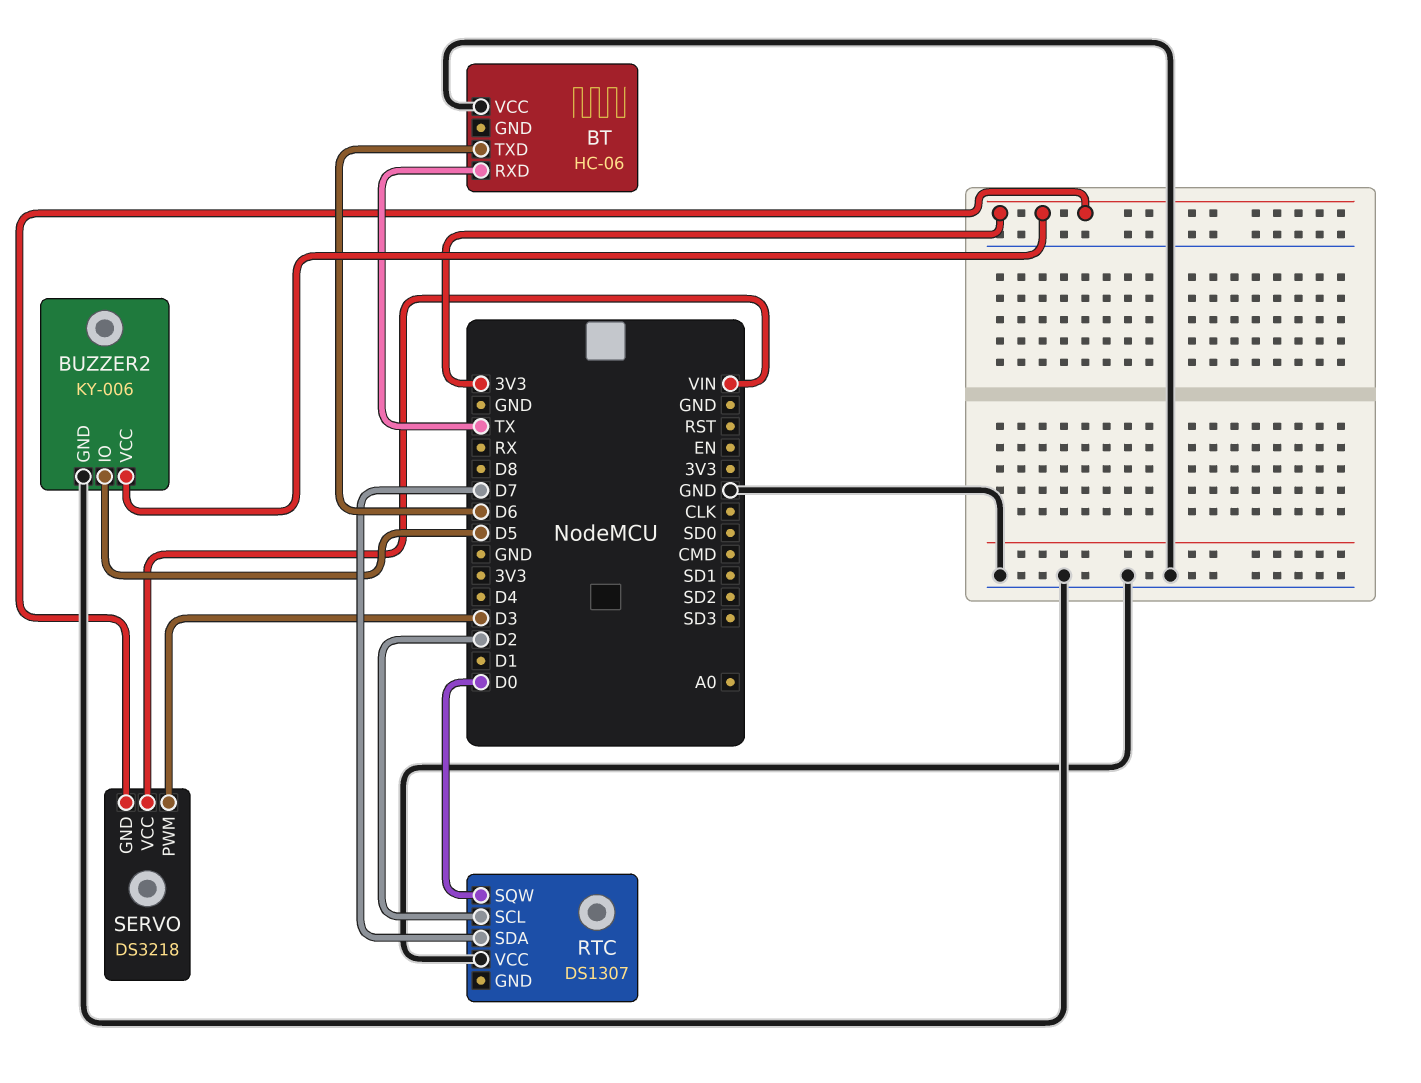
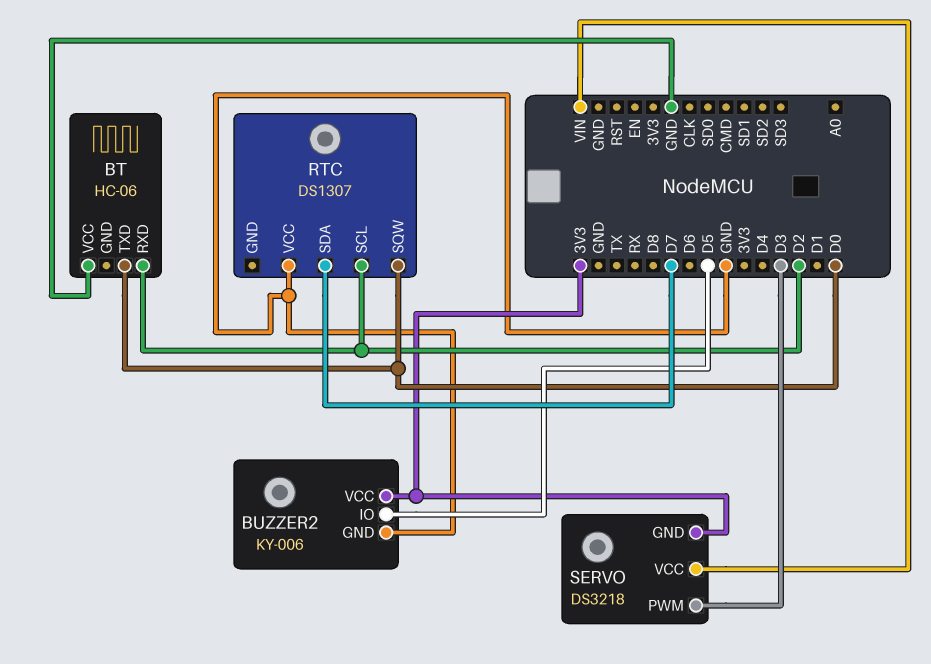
BT pin RXD: TX -> D2
BT pin TXD: D6 -> D0

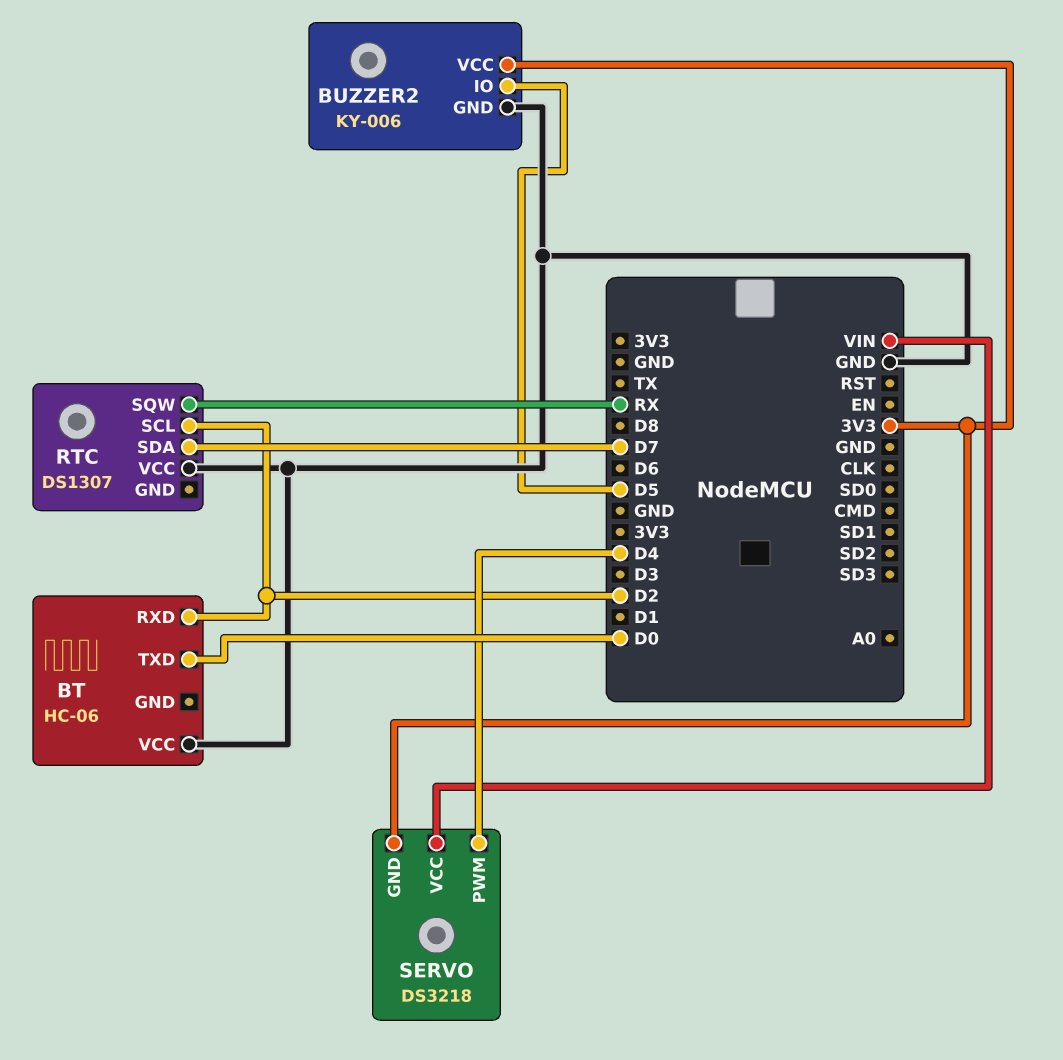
RTC pin SQW: D0 -> RX
SERVO pin PWM: D3 -> D4

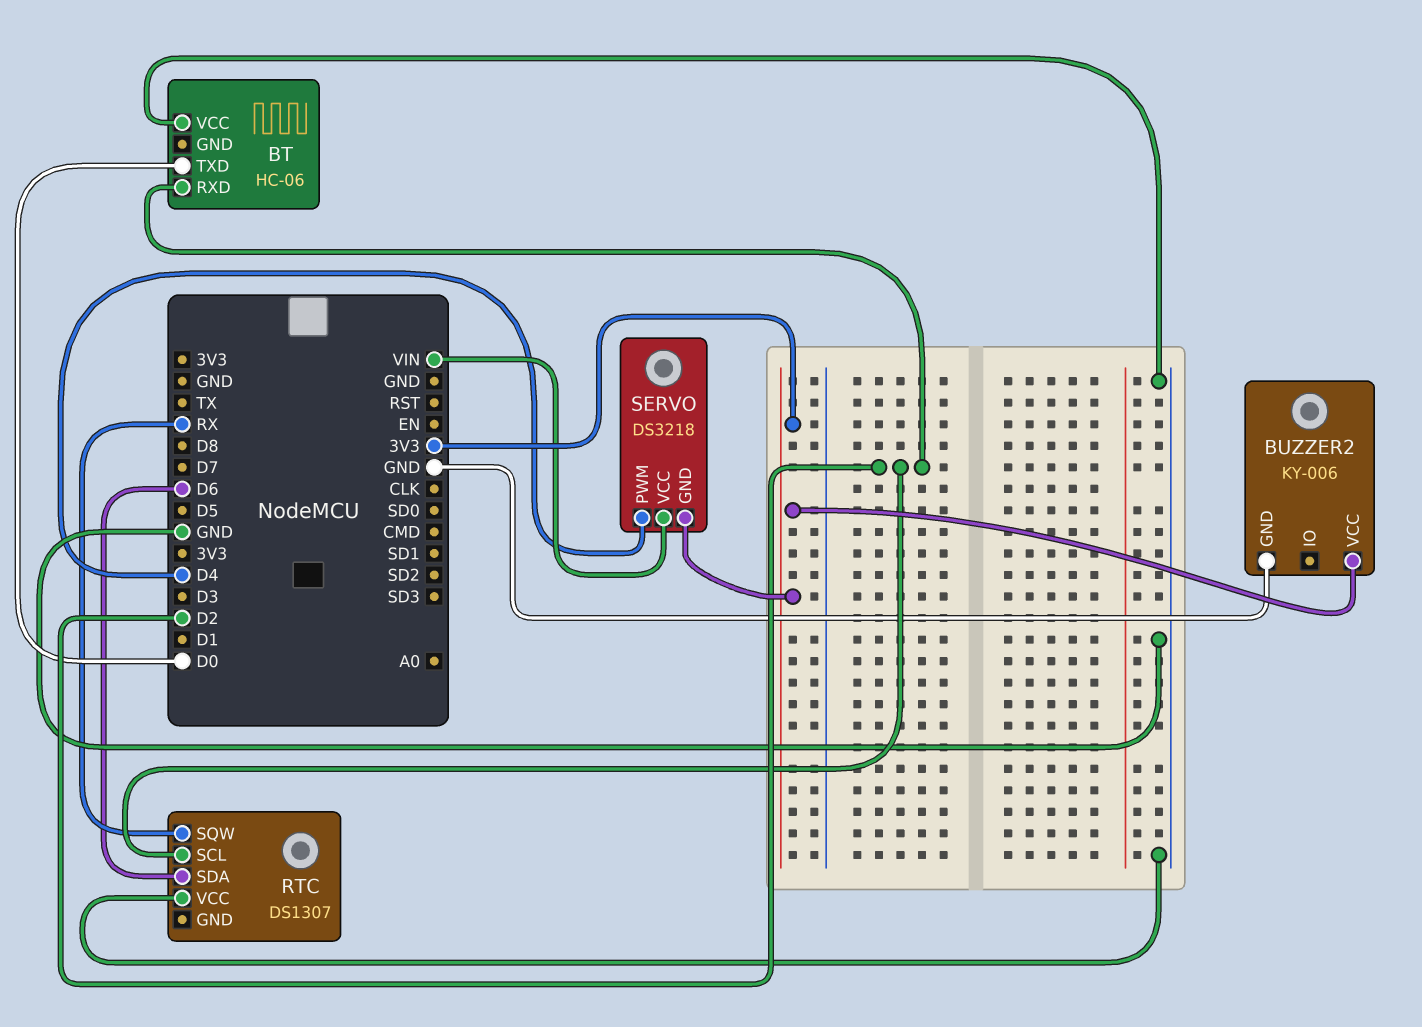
BUZZER2 pin IO: D5 -> none
RTC pin SDA: D7 -> D6

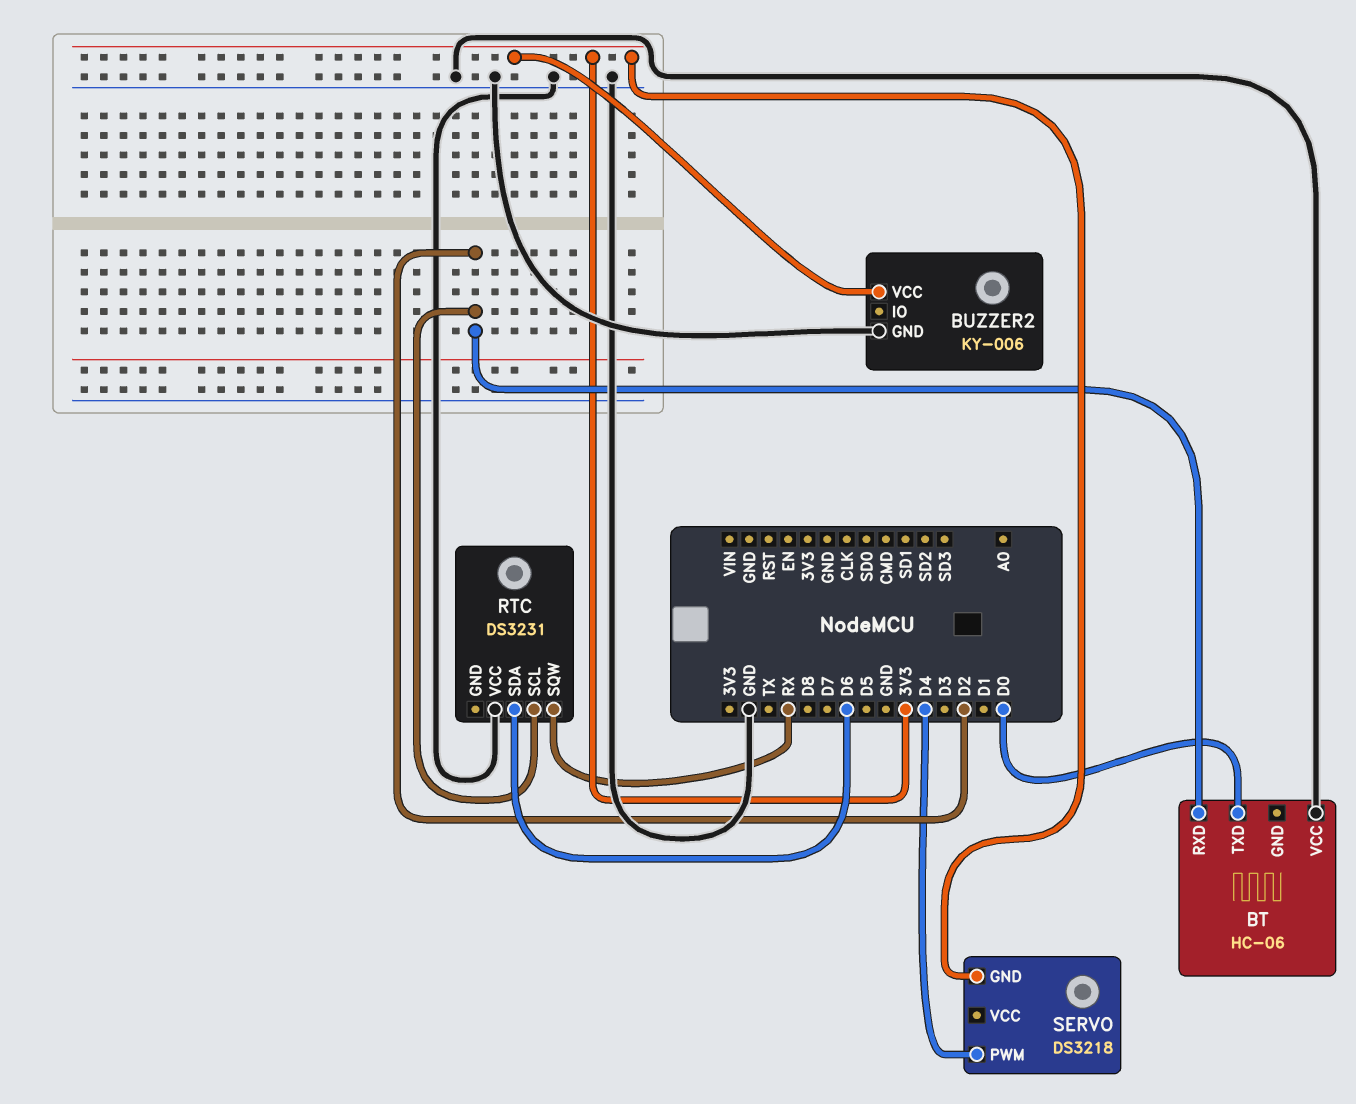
RTC: DS1307 -> DS3231
SERVO pin VCC: VIN -> none

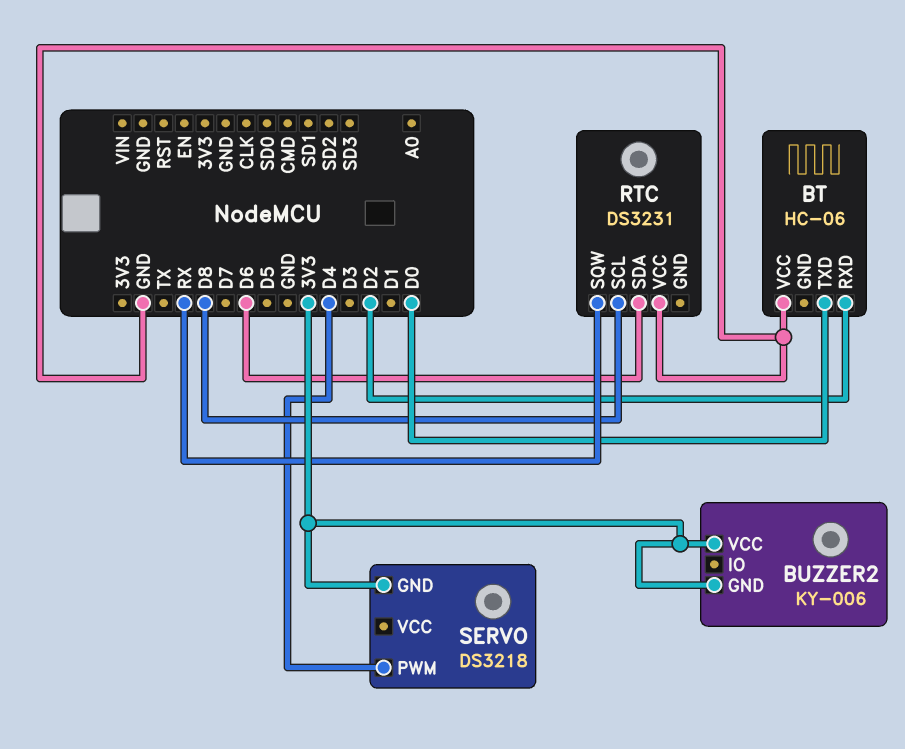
BUZZER2 pin GND: GND -> 3V3
RTC pin SCL: D2 -> D8

